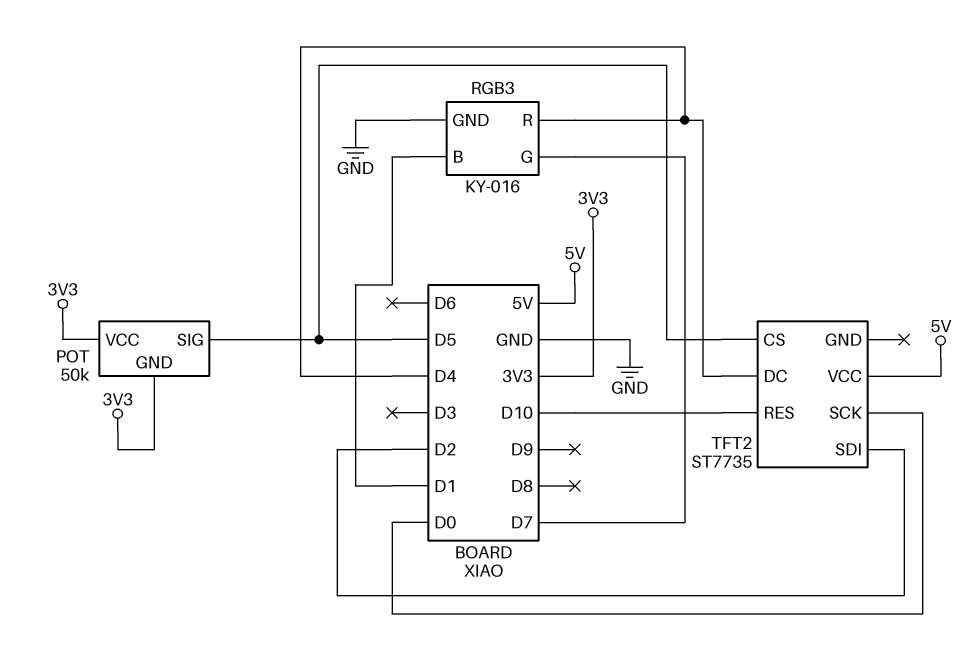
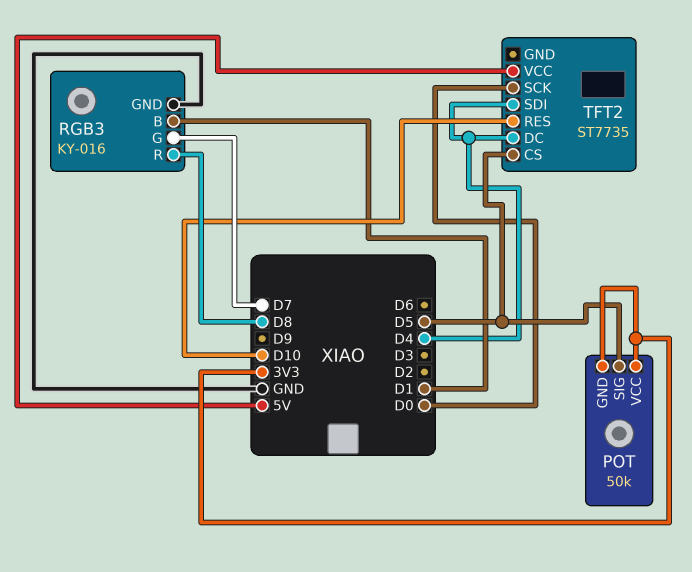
RGB3 pin R: D4 -> D8
TFT2 pin SDI: D2 -> D4

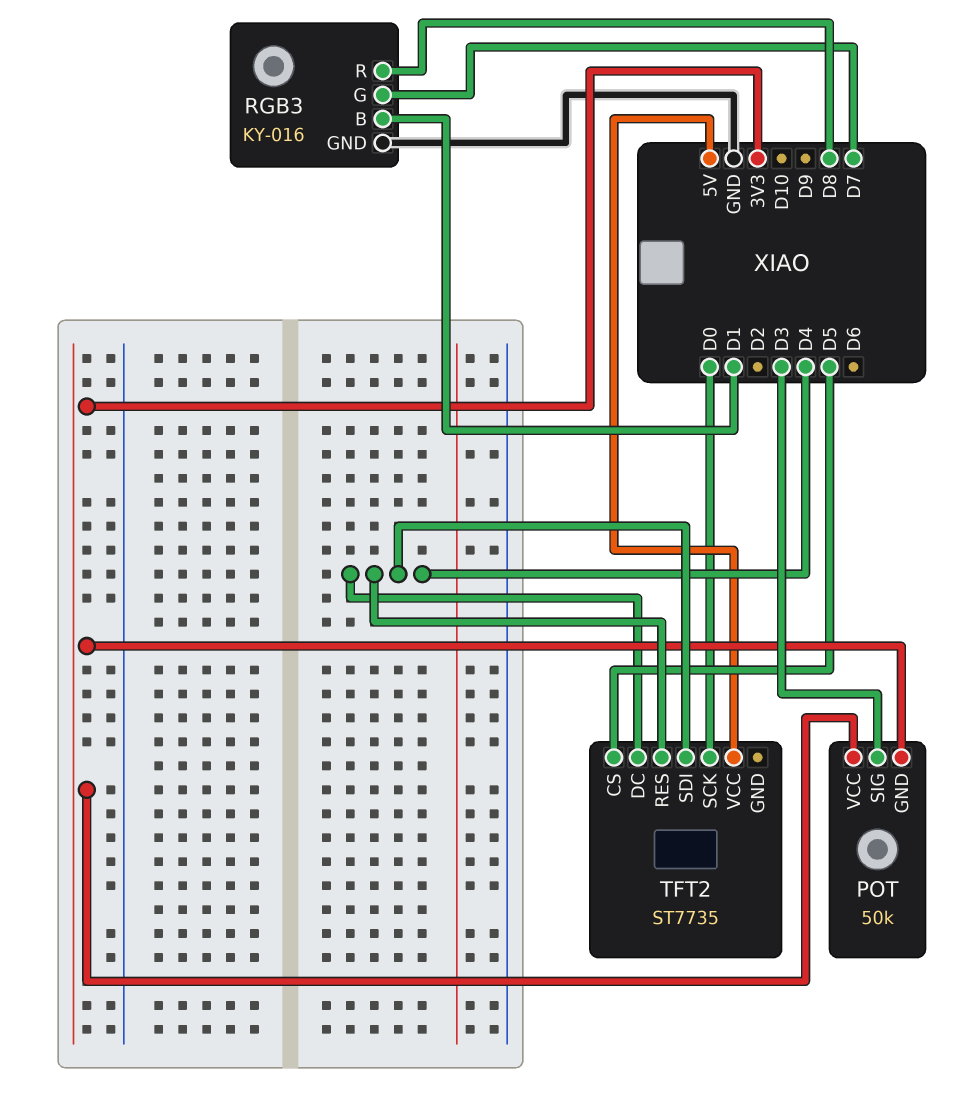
POT pin SIG: D5 -> D3
TFT2 pin RES: D10 -> D4

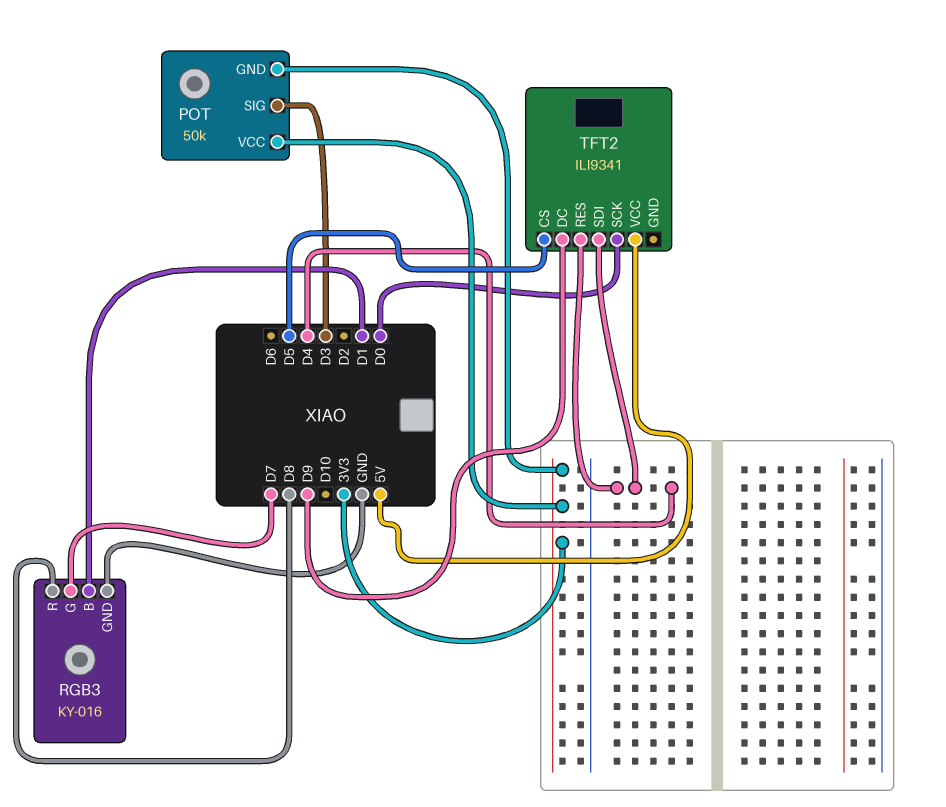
TFT2: ST7735 -> ILI9341
TFT2 pin DC: D4 -> D9

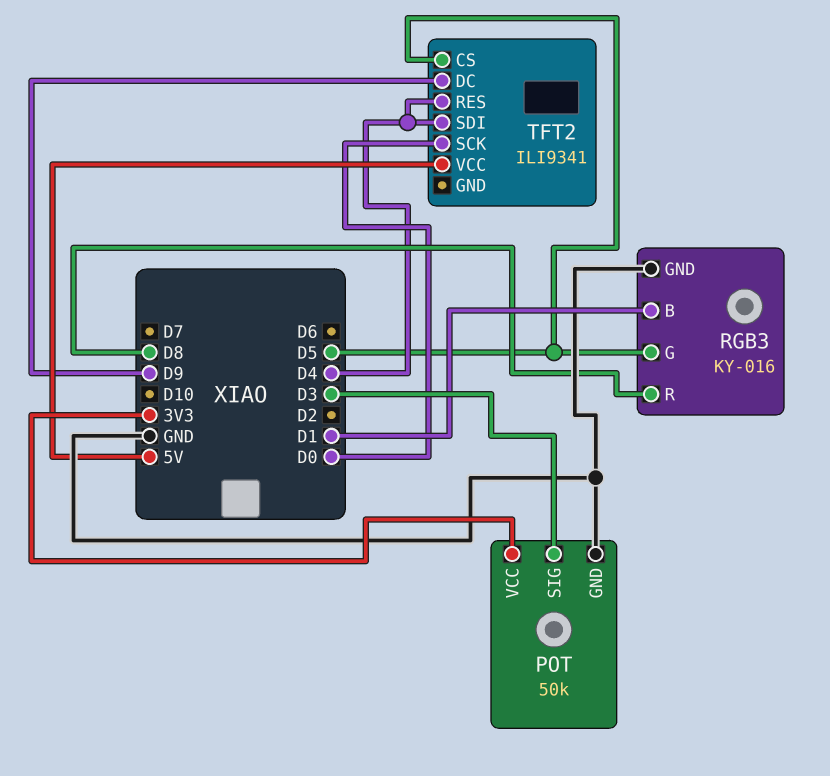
POT pin GND: 3V3 -> GND
RGB3 pin G: D7 -> D5

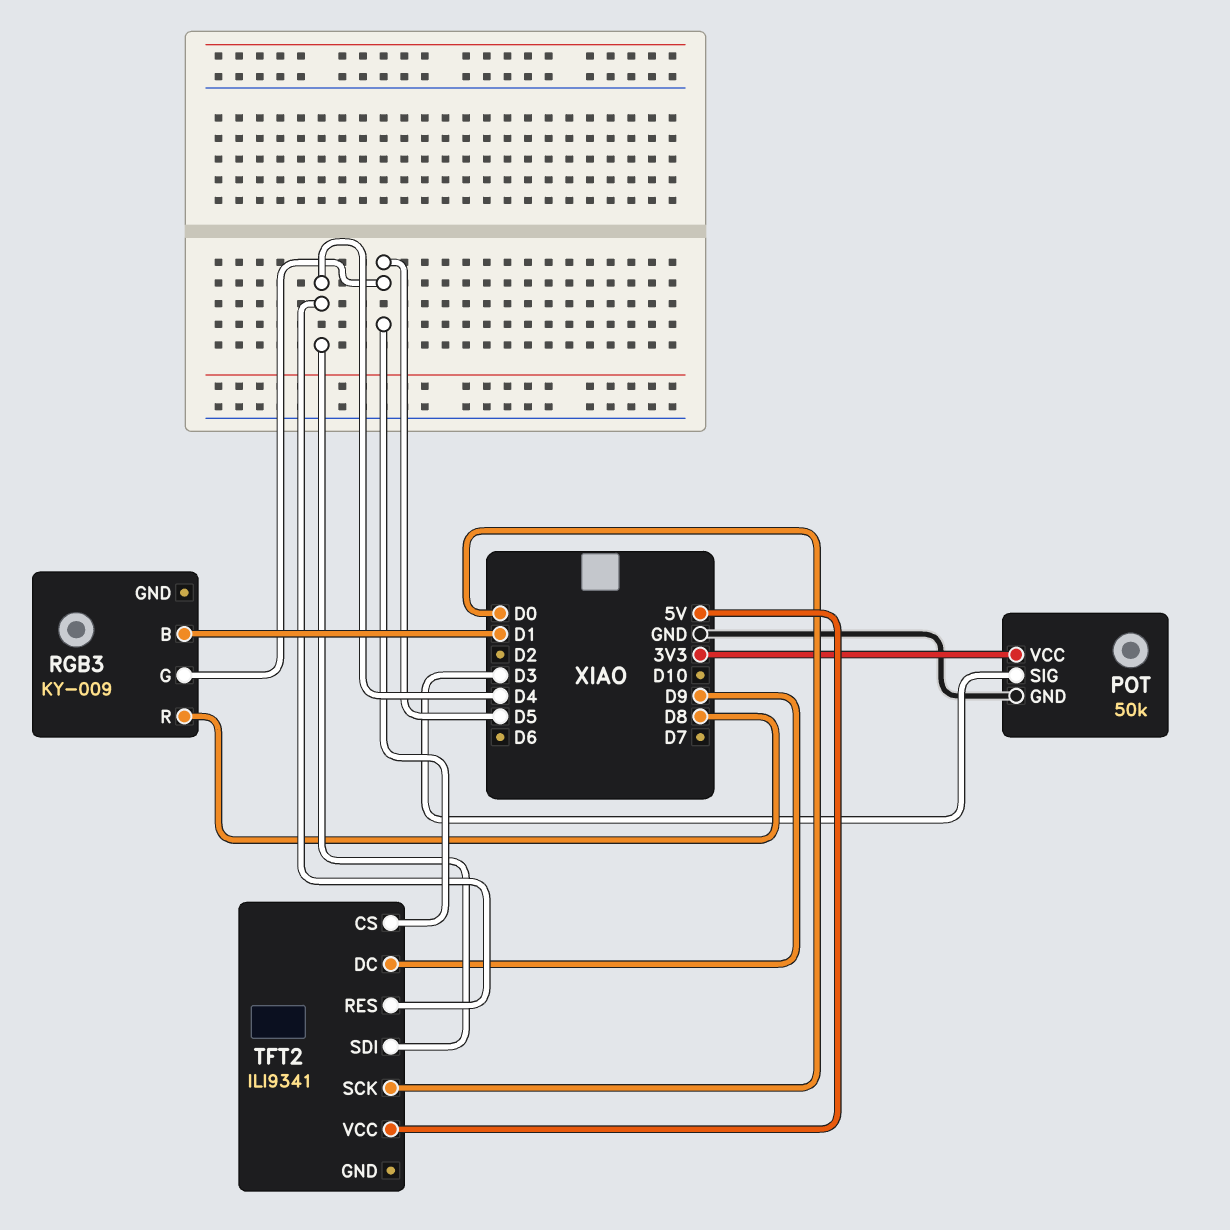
RGB3: KY-016 -> KY-009
RGB3 pin GND: GND -> none

